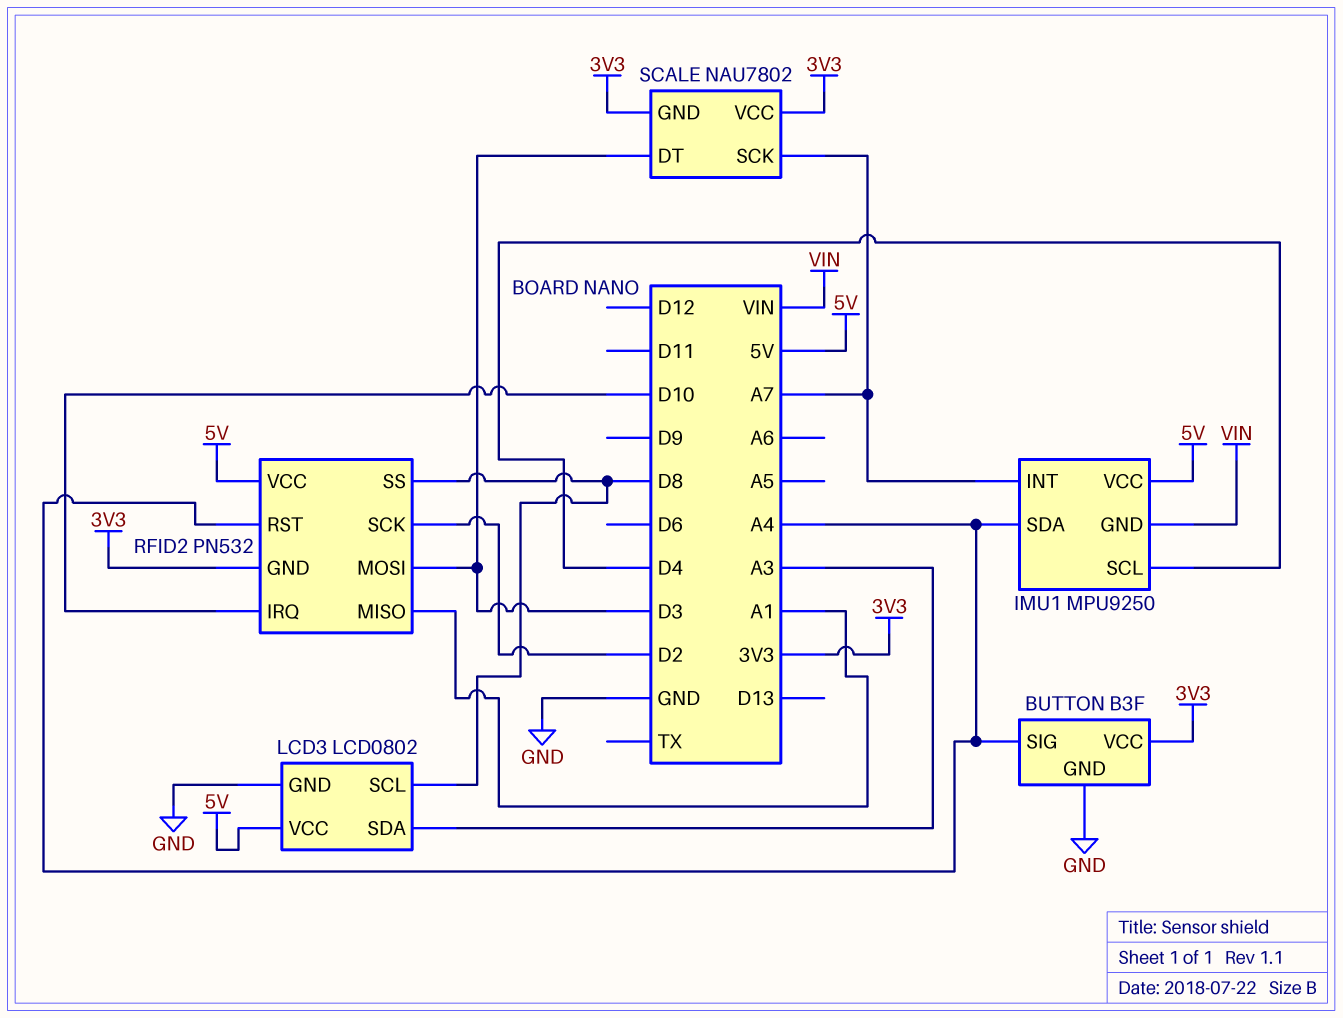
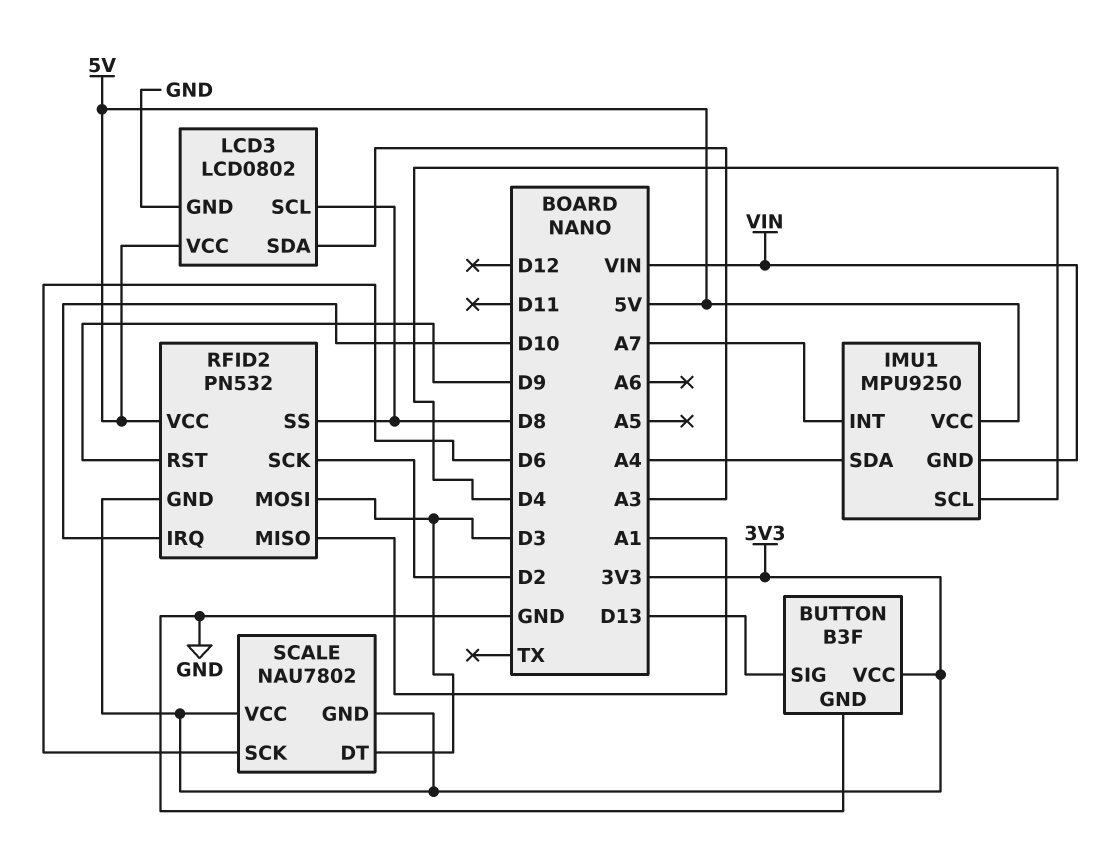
BUTTON pin SIG: A4 -> D13
RFID2 pin RST: A4 -> D9
SCALE pin SCK: A7 -> D6

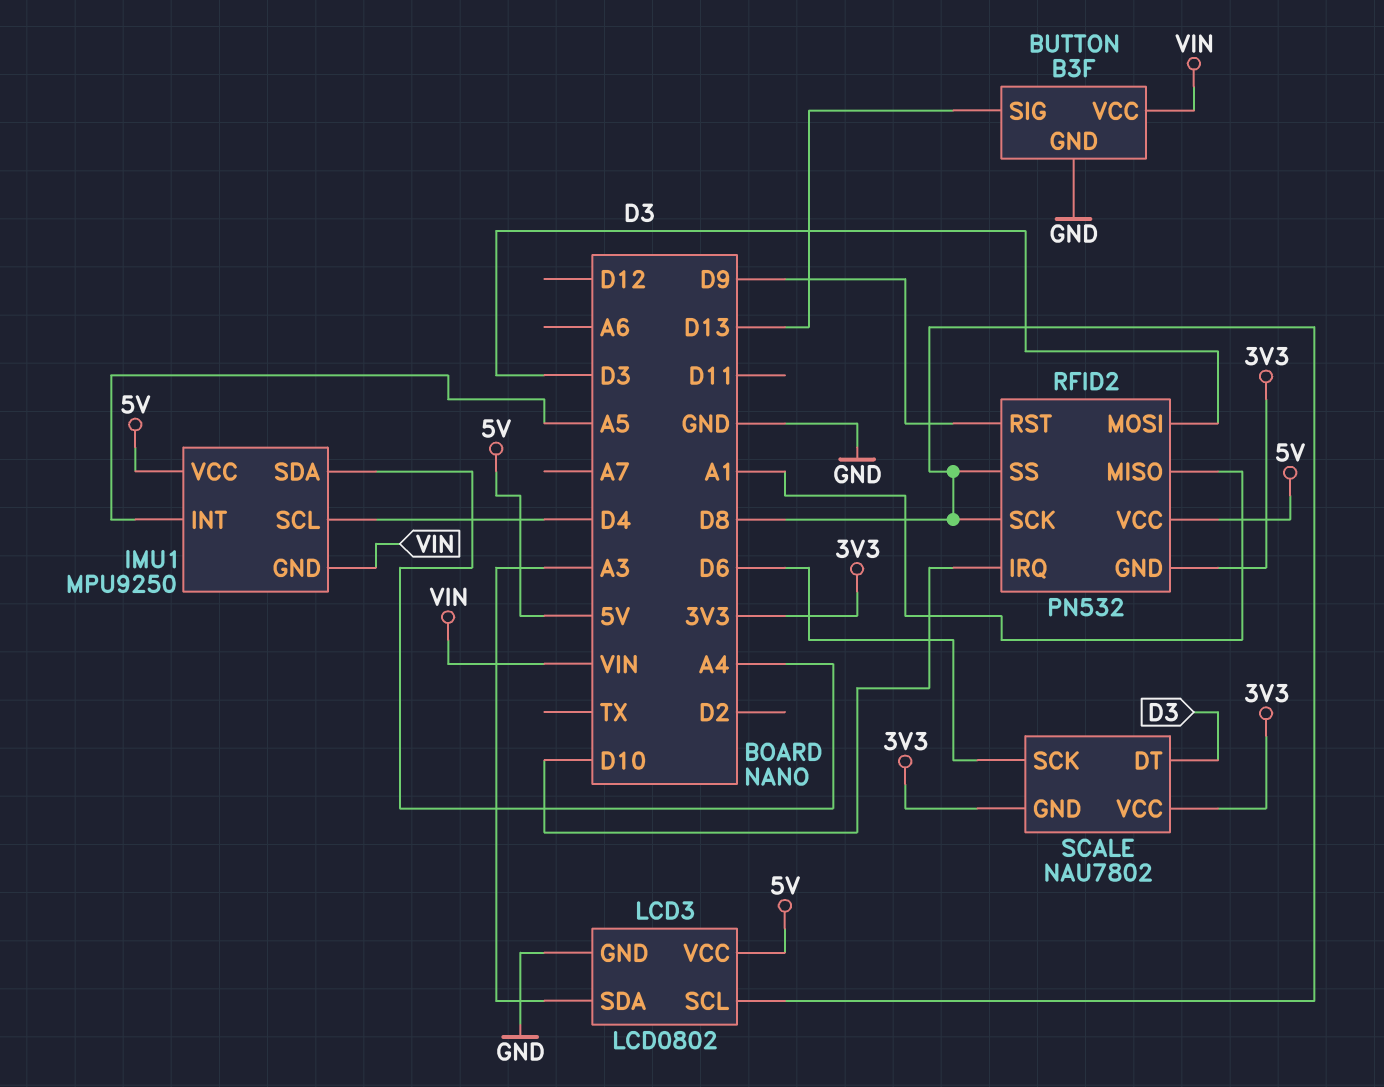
BUTTON pin VCC: 3V3 -> VIN
IMU1 pin INT: A7 -> A5
RFID2 pin SCK: D2 -> D8

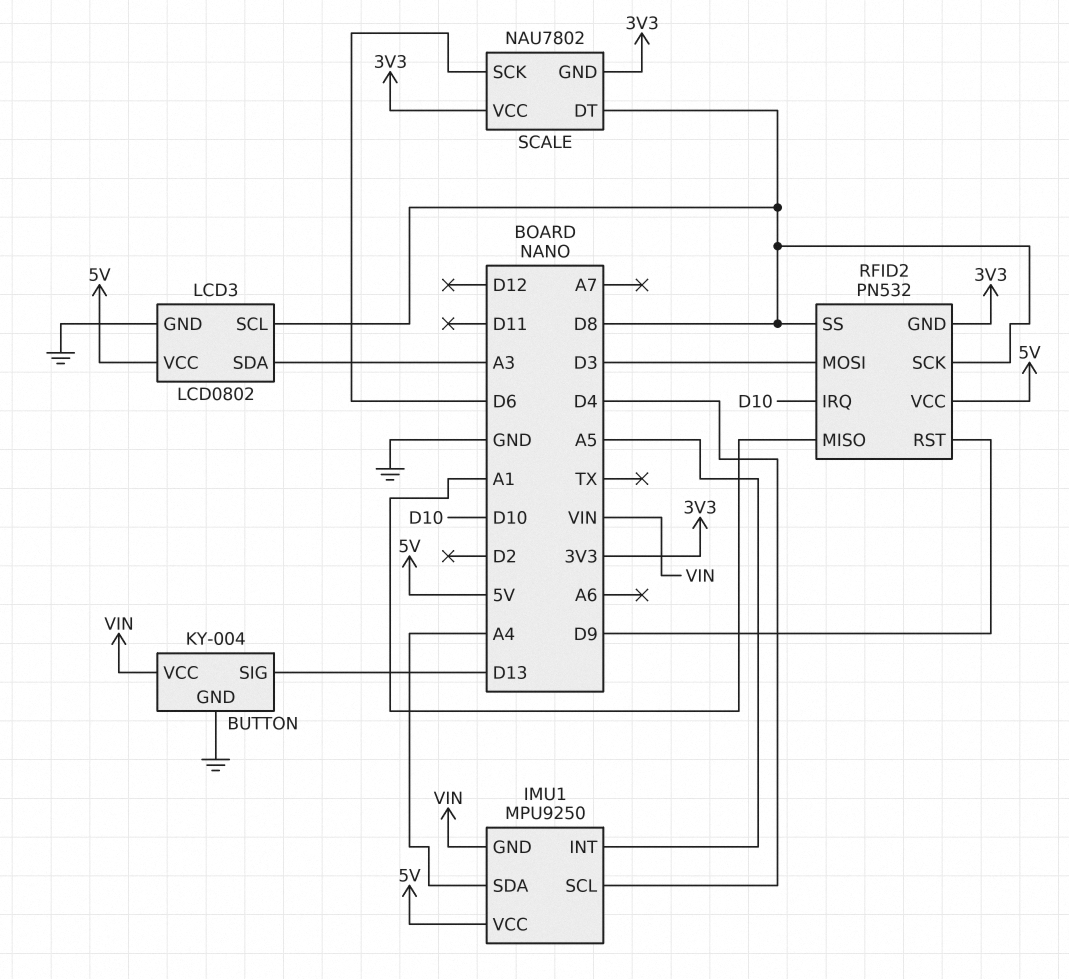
BUTTON: B3F -> KY-004
SCALE pin DT: D3 -> D8

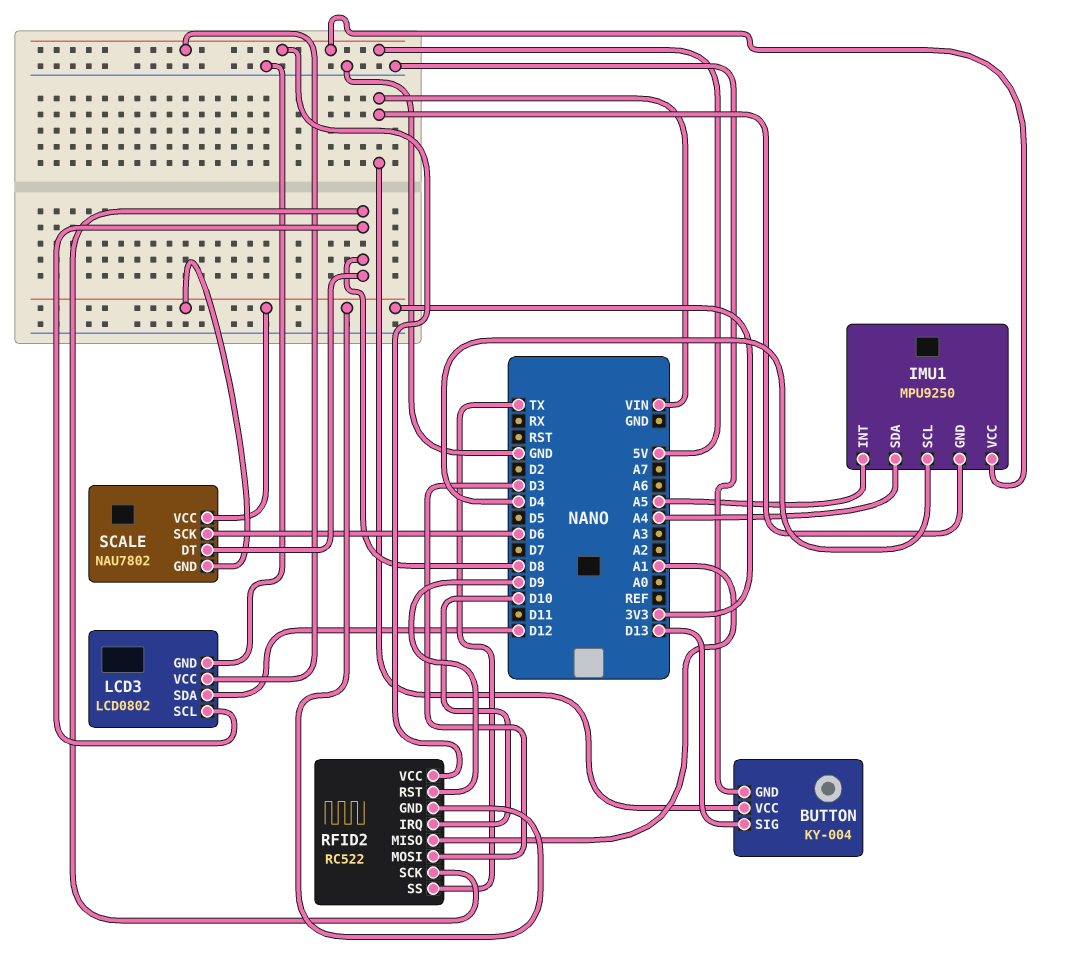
LCD3 pin SDA: A3 -> D12
RFID2: PN532 -> RC522
RFID2 pin SS: D8 -> TX

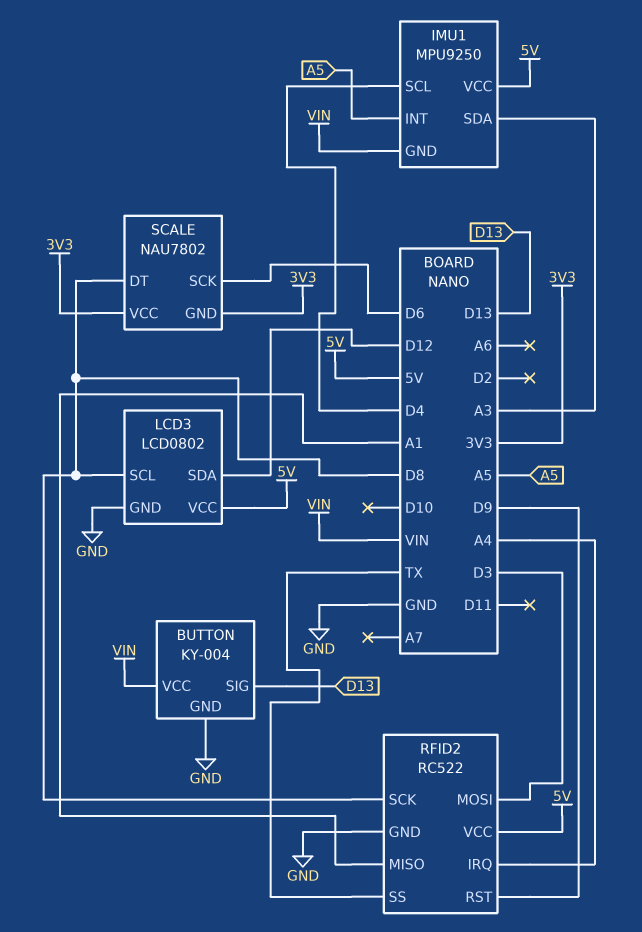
IMU1 pin SDA: A4 -> A3
RFID2 pin GND: 3V3 -> GND
RFID2 pin IRQ: D10 -> A4

